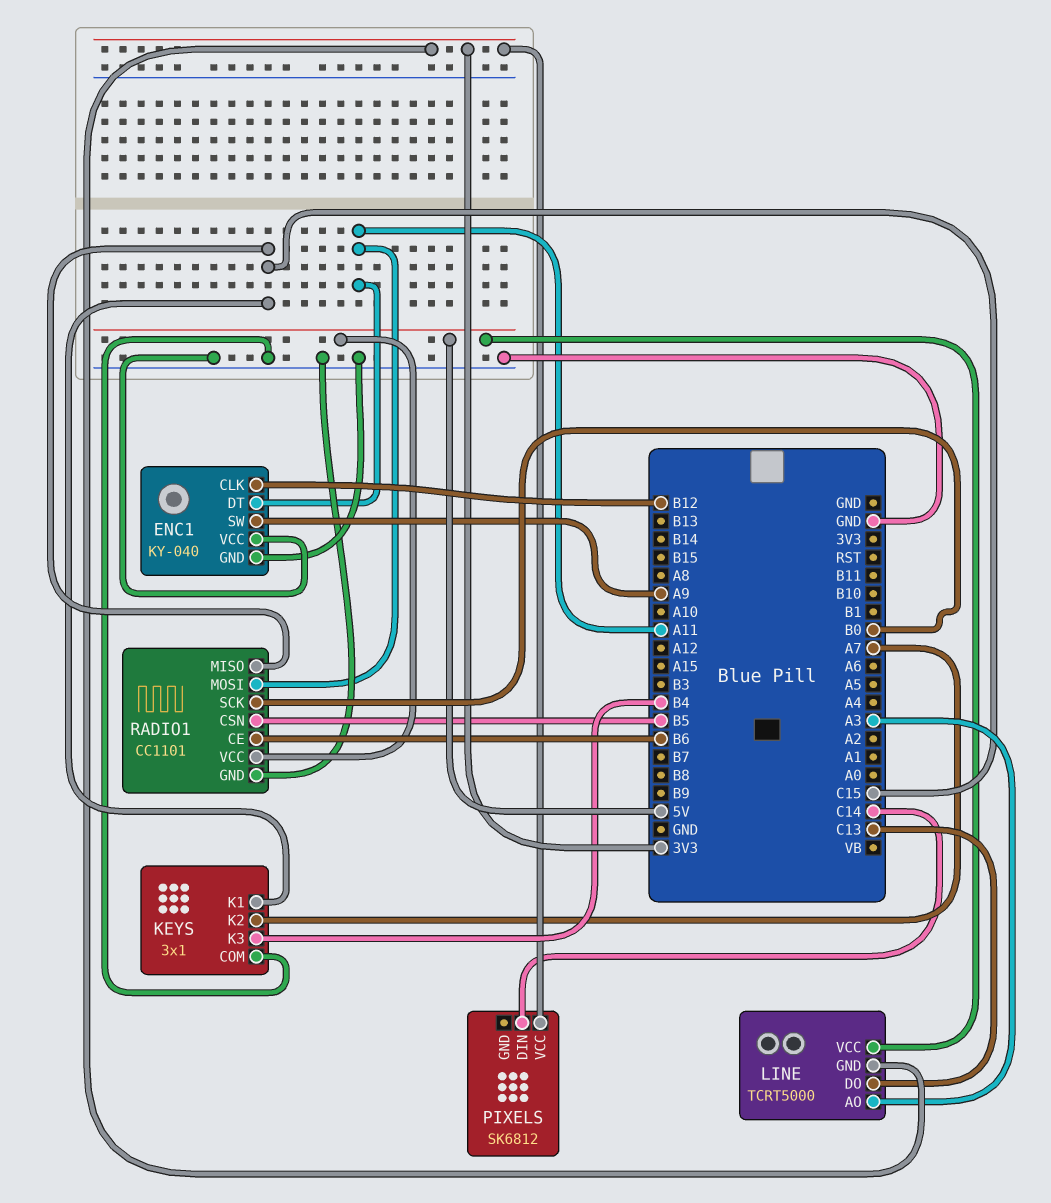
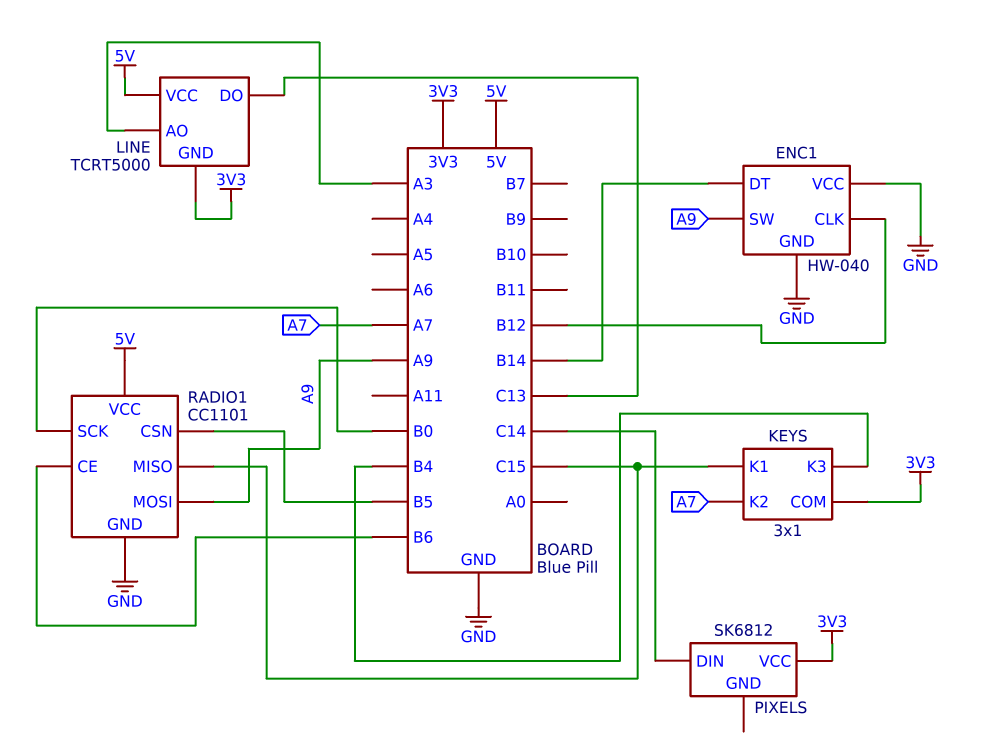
ENC1: KY-040 -> HW-040
ENC1 pin DT: A11 -> B14
KEYS pin COM: GND -> 3V3
RADIO1 pin MOSI: A11 -> A9

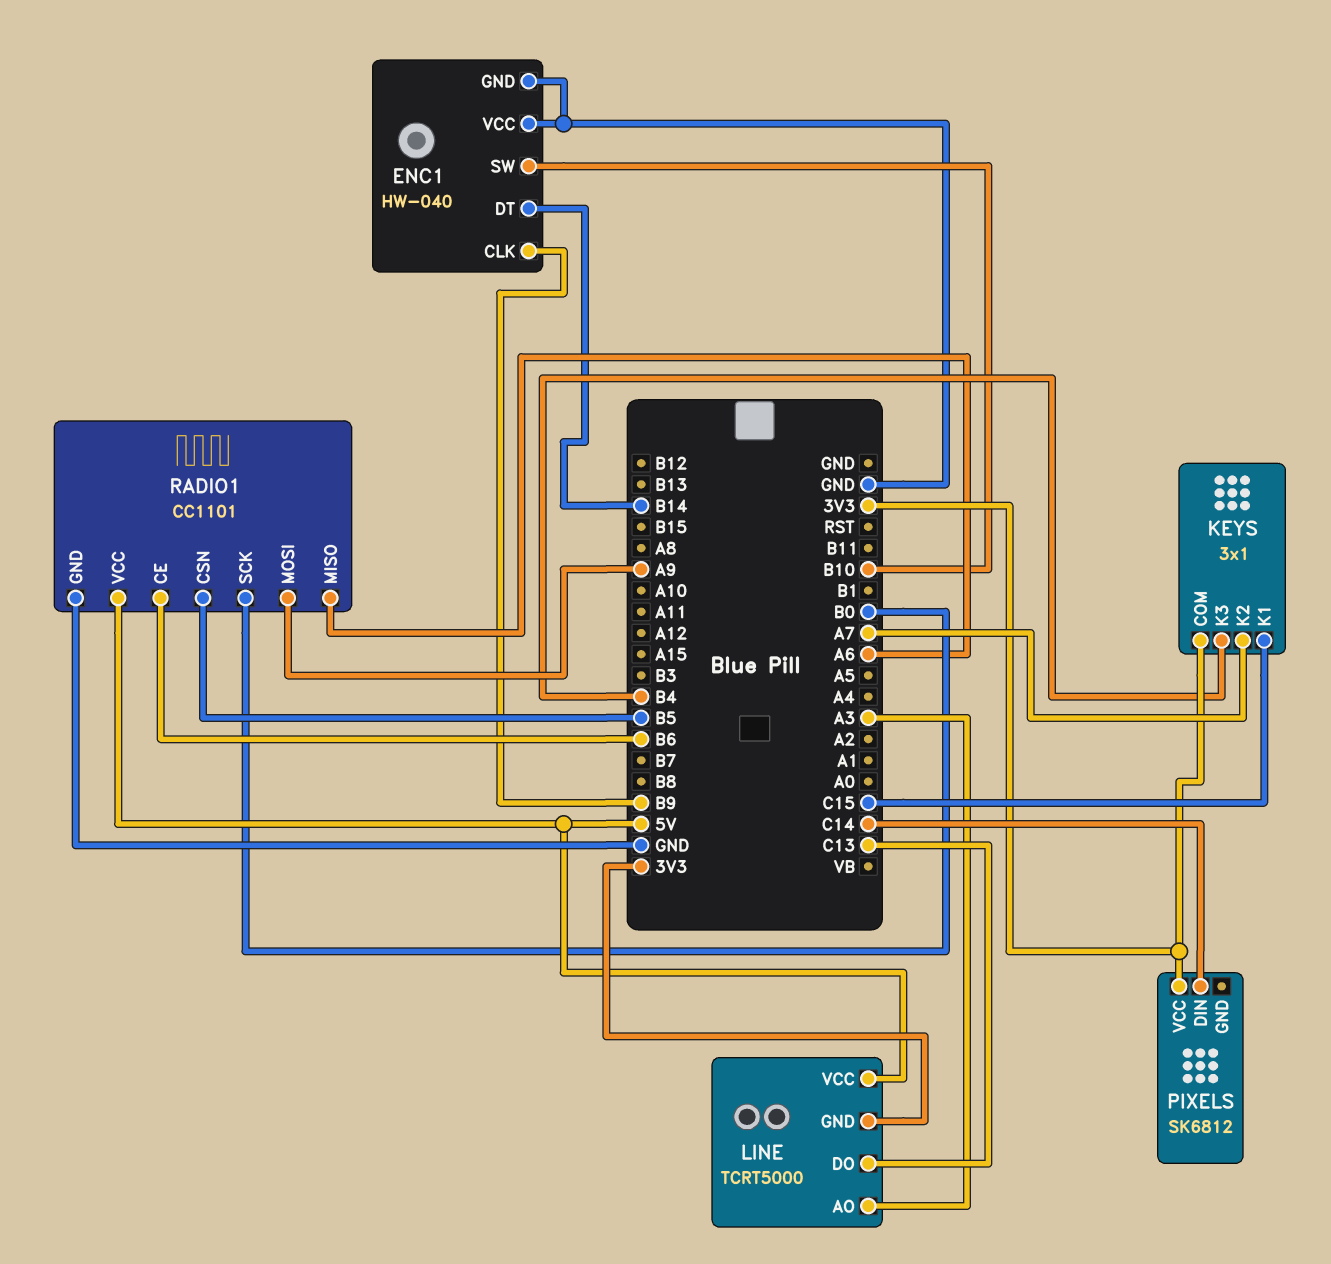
ENC1 pin CLK: B12 -> B9
ENC1 pin SW: A9 -> B10
RADIO1 pin MISO: C15 -> A6

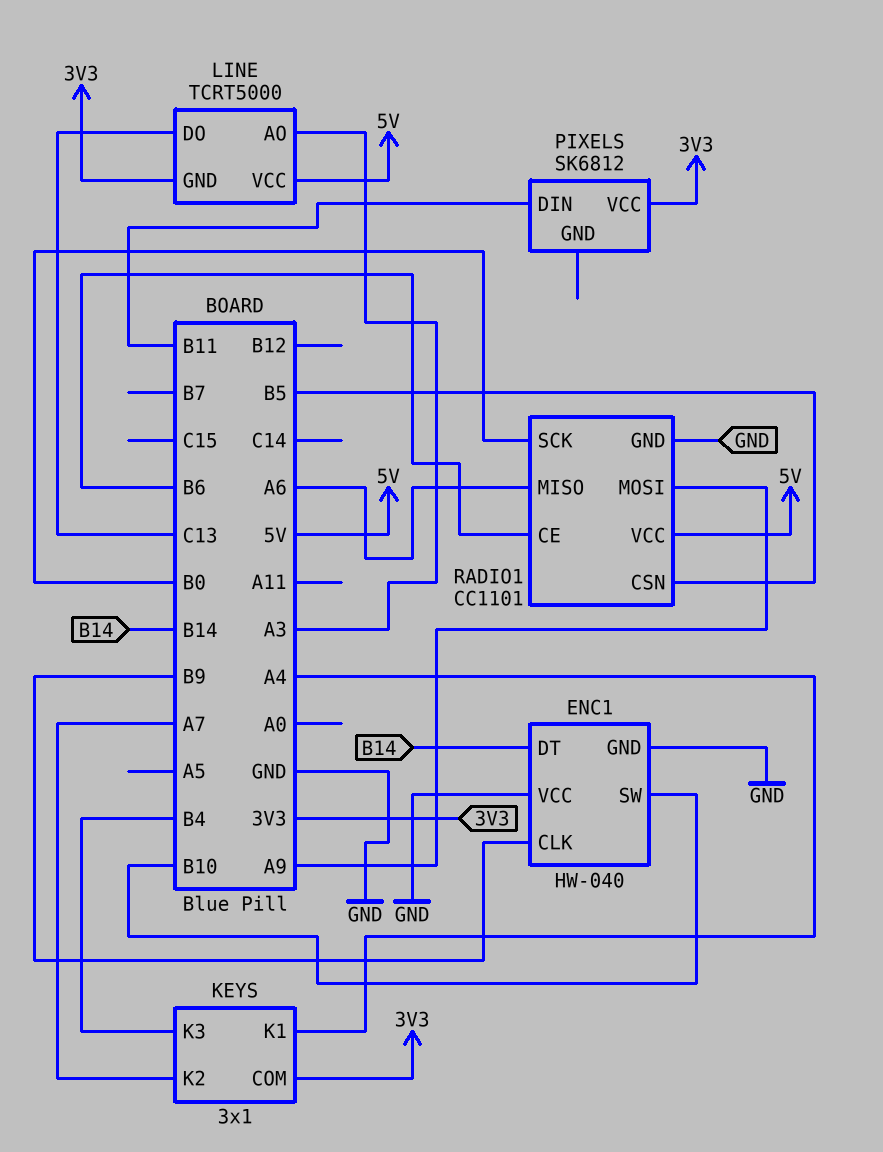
KEYS pin K1: C15 -> A4
PIXELS pin DIN: C14 -> B11

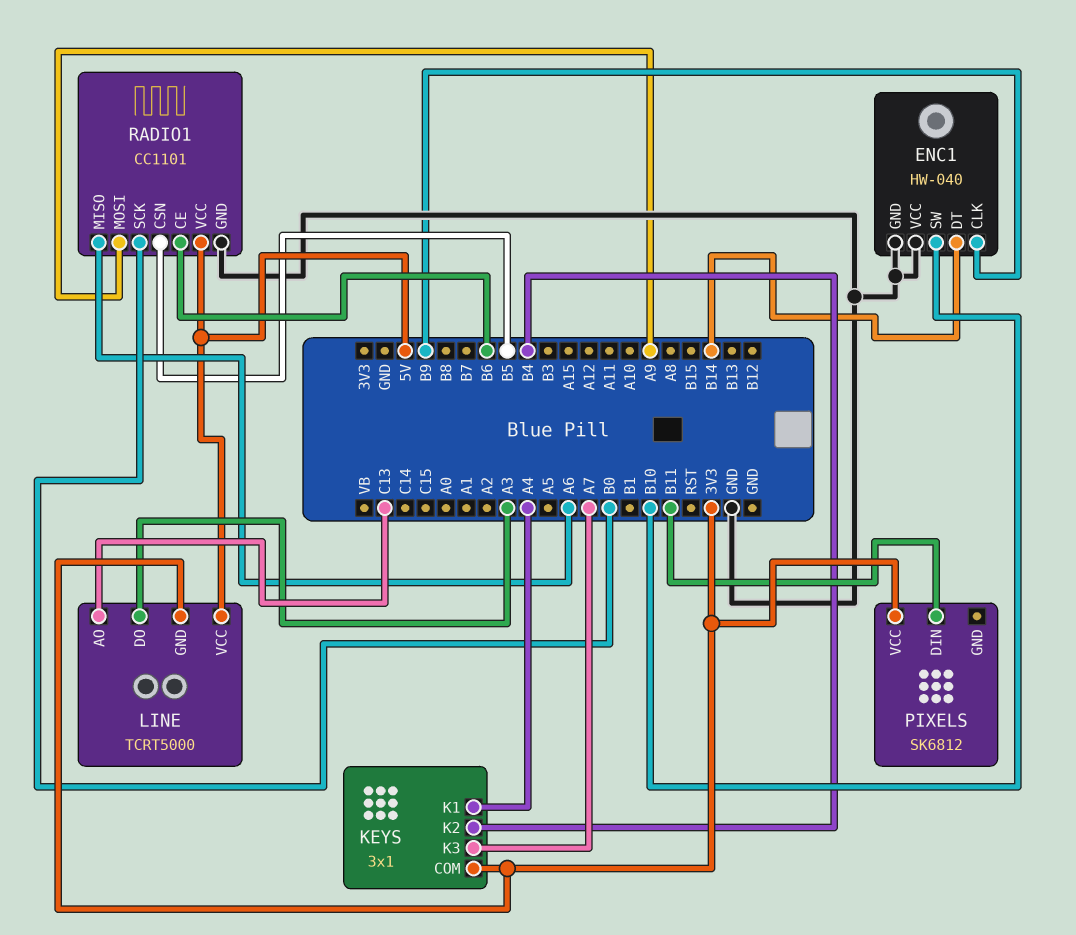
KEYS pin K2: A7 -> B4
KEYS pin K3: B4 -> A7
LINE pin AO: A3 -> C13
LINE pin DO: C13 -> A3

